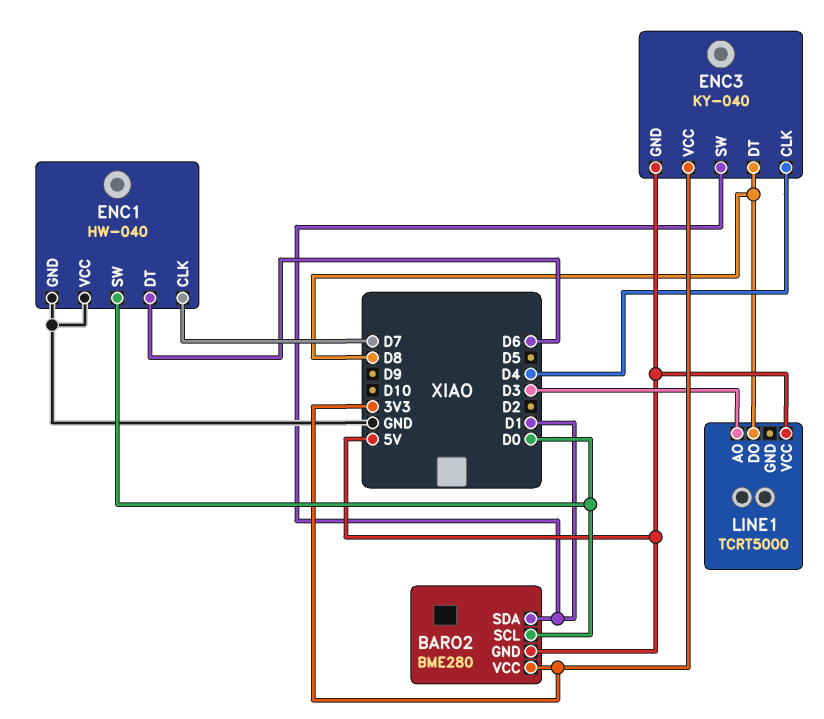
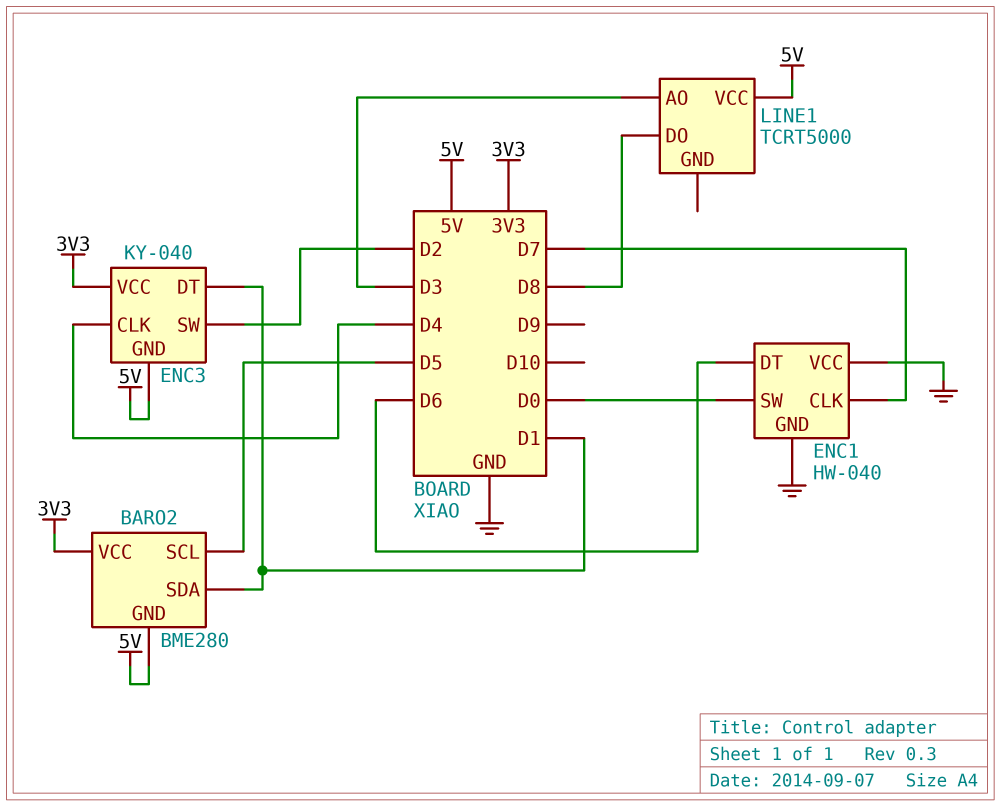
BARO2 pin SCL: D0 -> D5
ENC3 pin DT: D8 -> D1
ENC3 pin SW: D1 -> D2

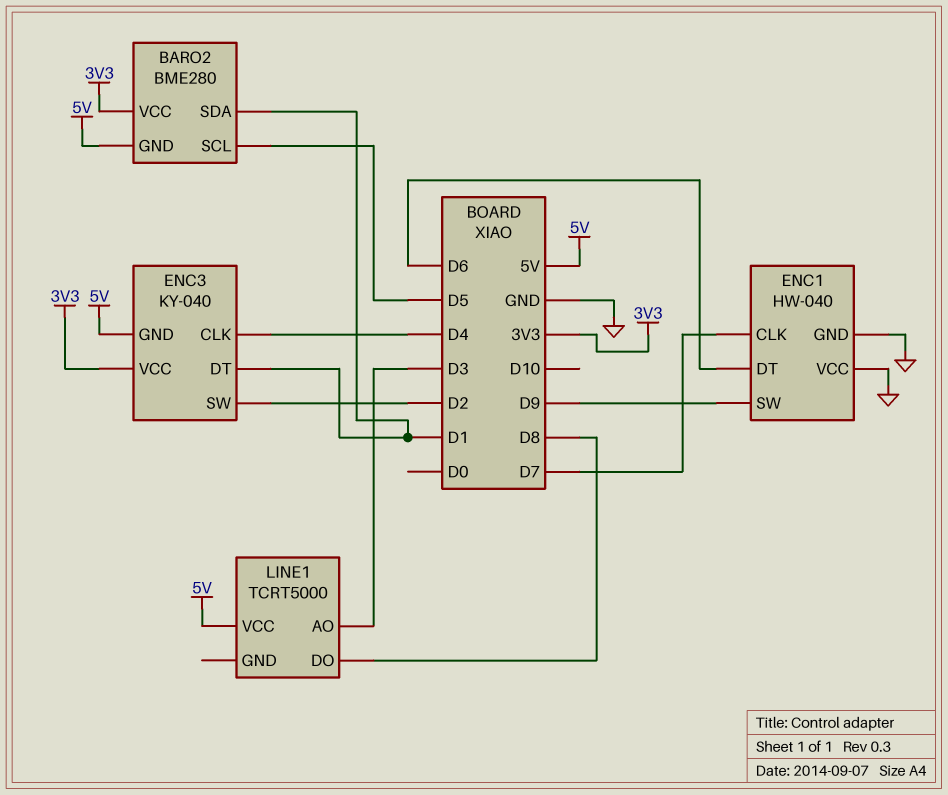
ENC1 pin SW: D0 -> D9

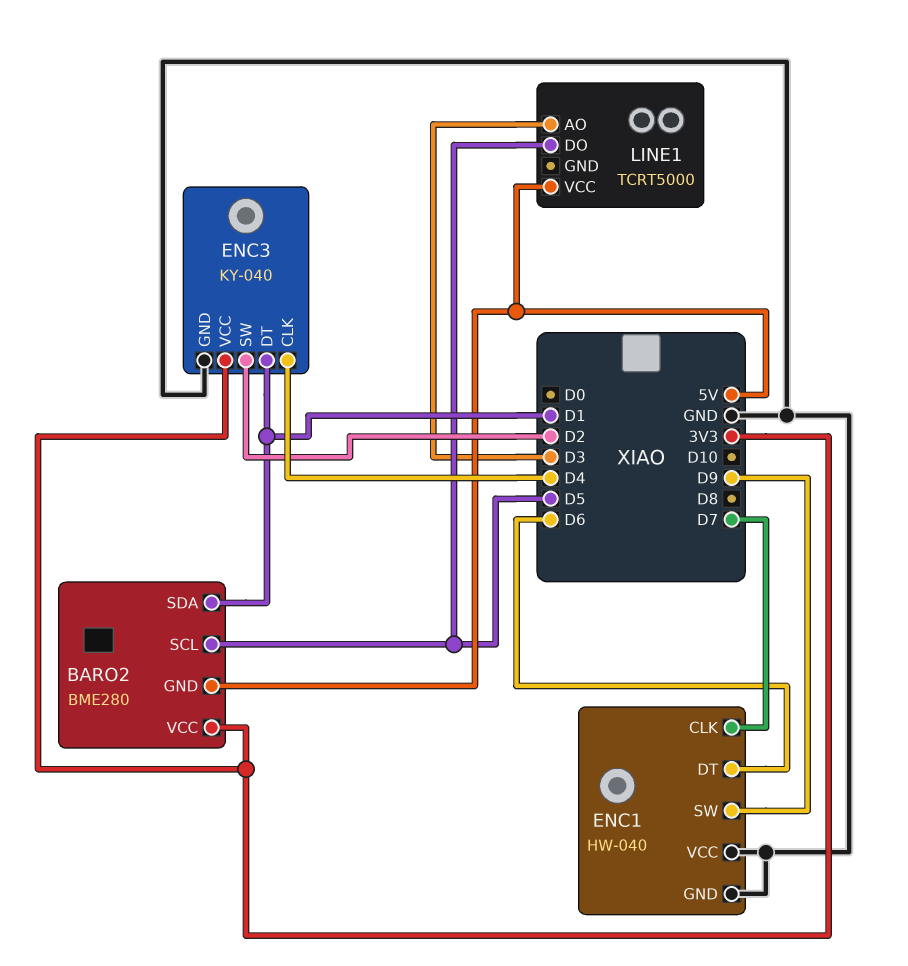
ENC3 pin GND: 5V -> GND
LINE1 pin DO: D8 -> D5

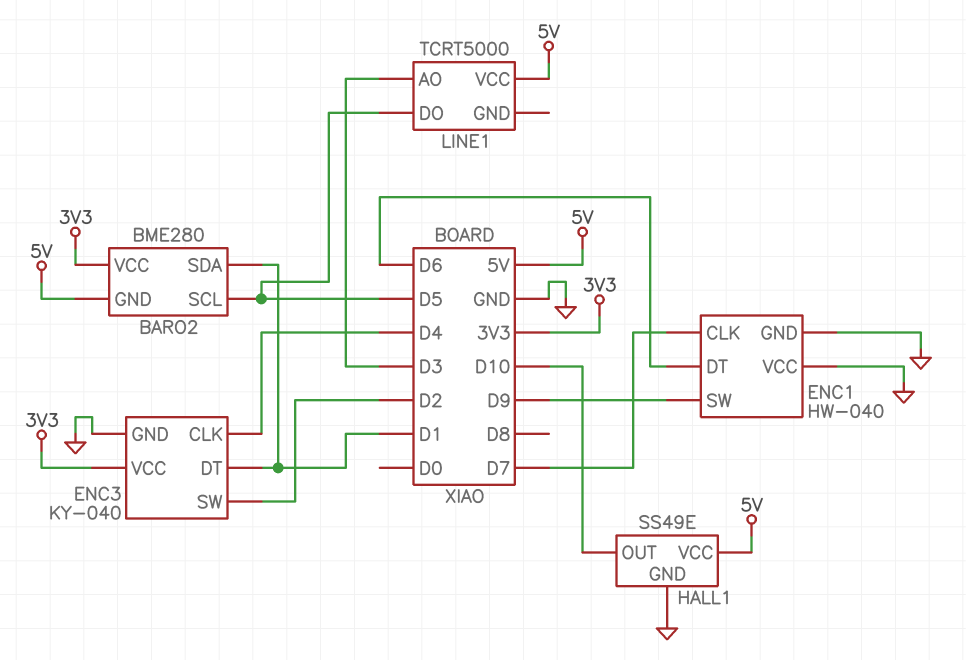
HALL1: none -> SS49E
HALL1 pin GND: none -> GND
HALL1 pin OUT: none -> D10
HALL1 pin VCC: none -> 5V

